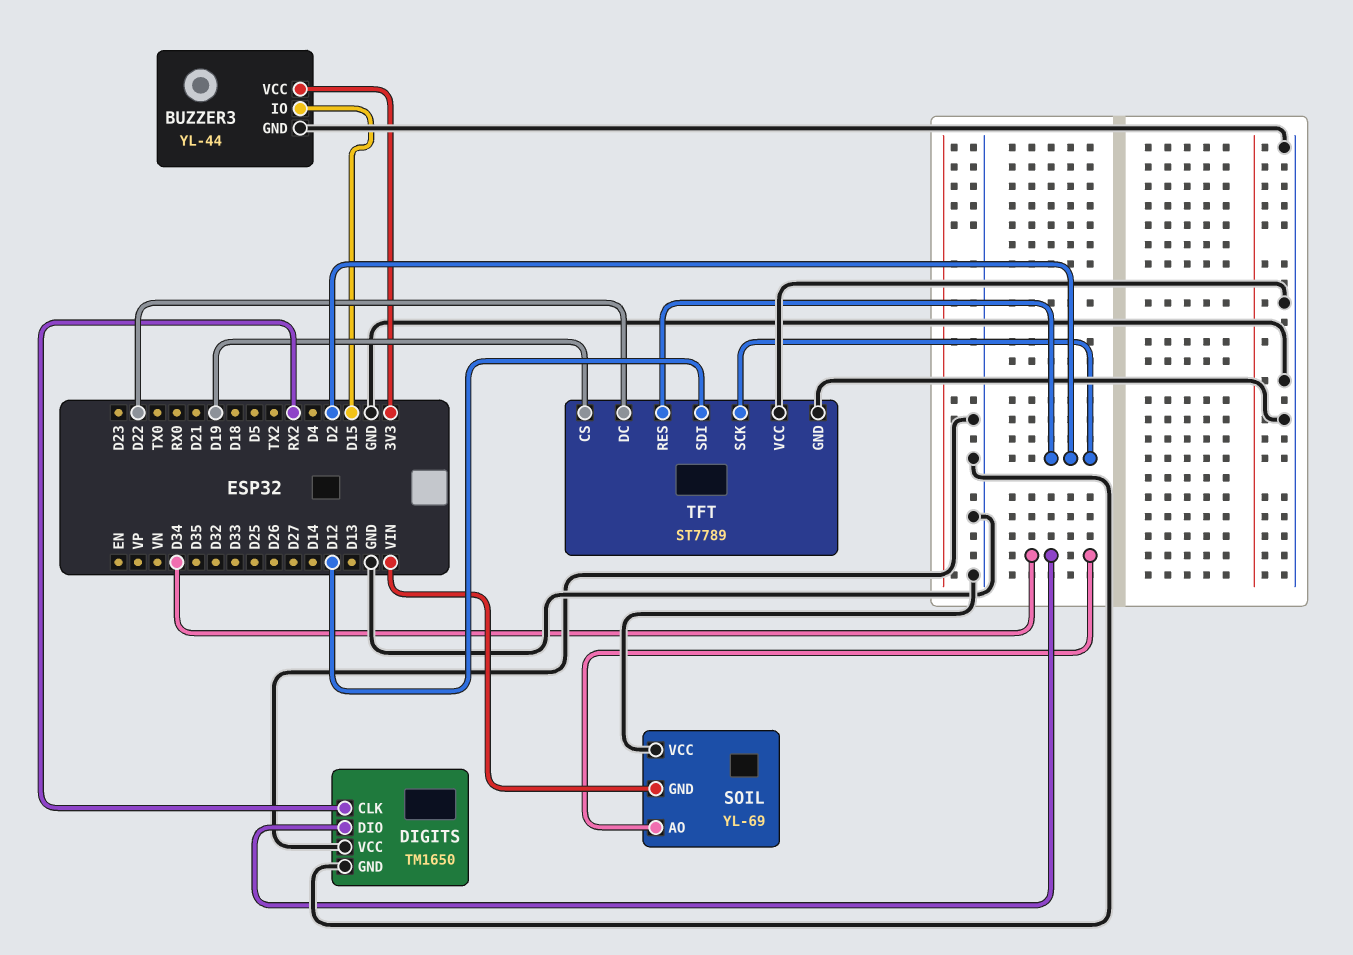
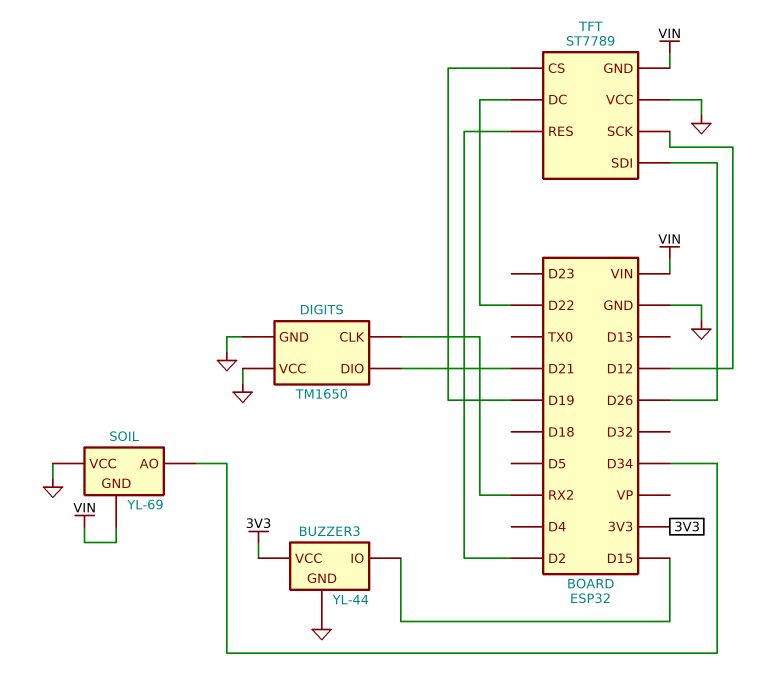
DIGITS pin DIO: D34 -> D21
TFT pin GND: GND -> VIN
TFT pin SCK: D2 -> D12
TFT pin SDI: D12 -> D26

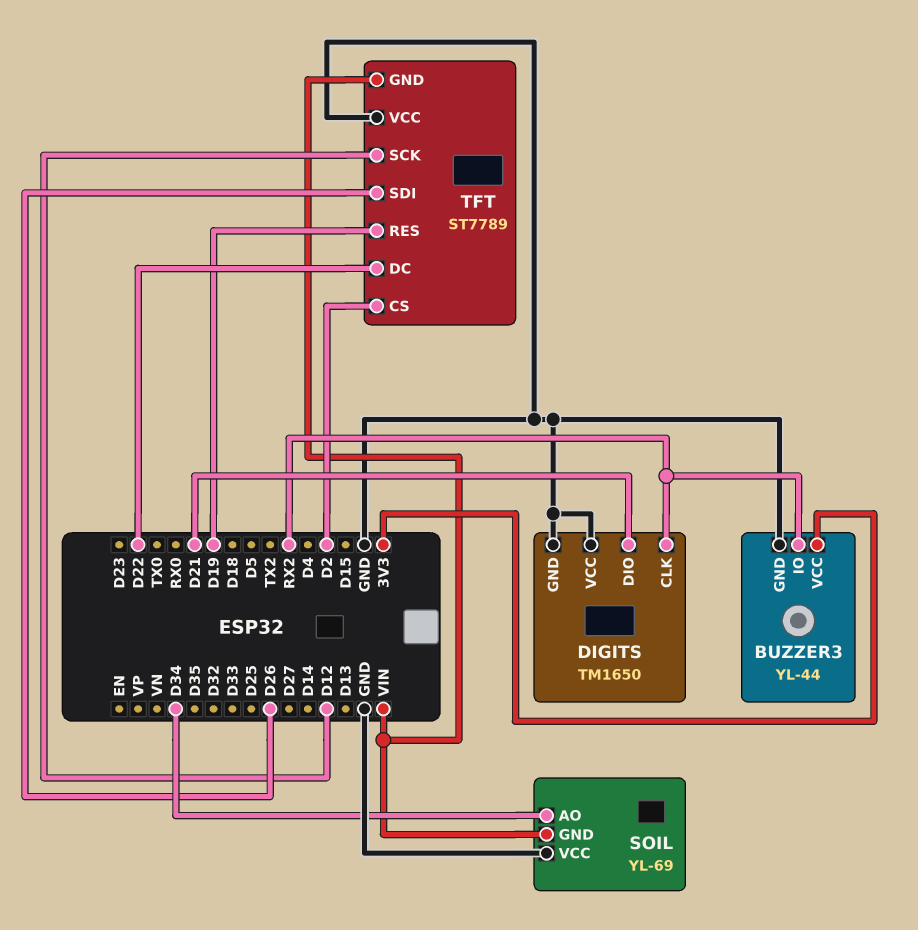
BUZZER3 pin IO: D15 -> RX2
TFT pin CS: D19 -> D2
TFT pin RES: D2 -> D19

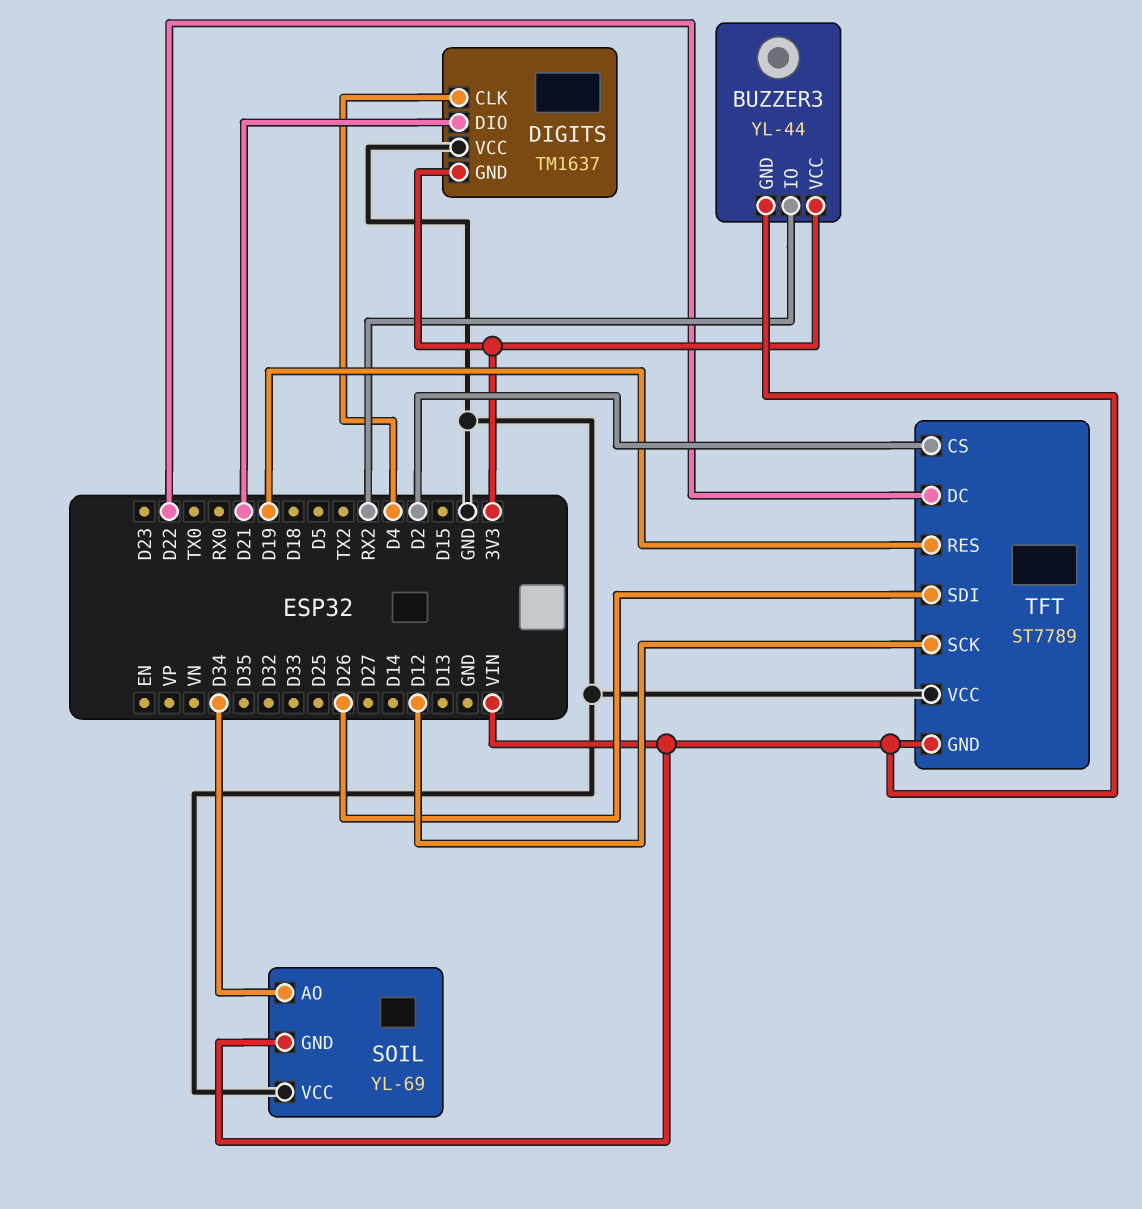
BUZZER3 pin GND: GND -> VIN
DIGITS: TM1650 -> TM1637
DIGITS pin CLK: RX2 -> D4
DIGITS pin GND: GND -> 3V3

